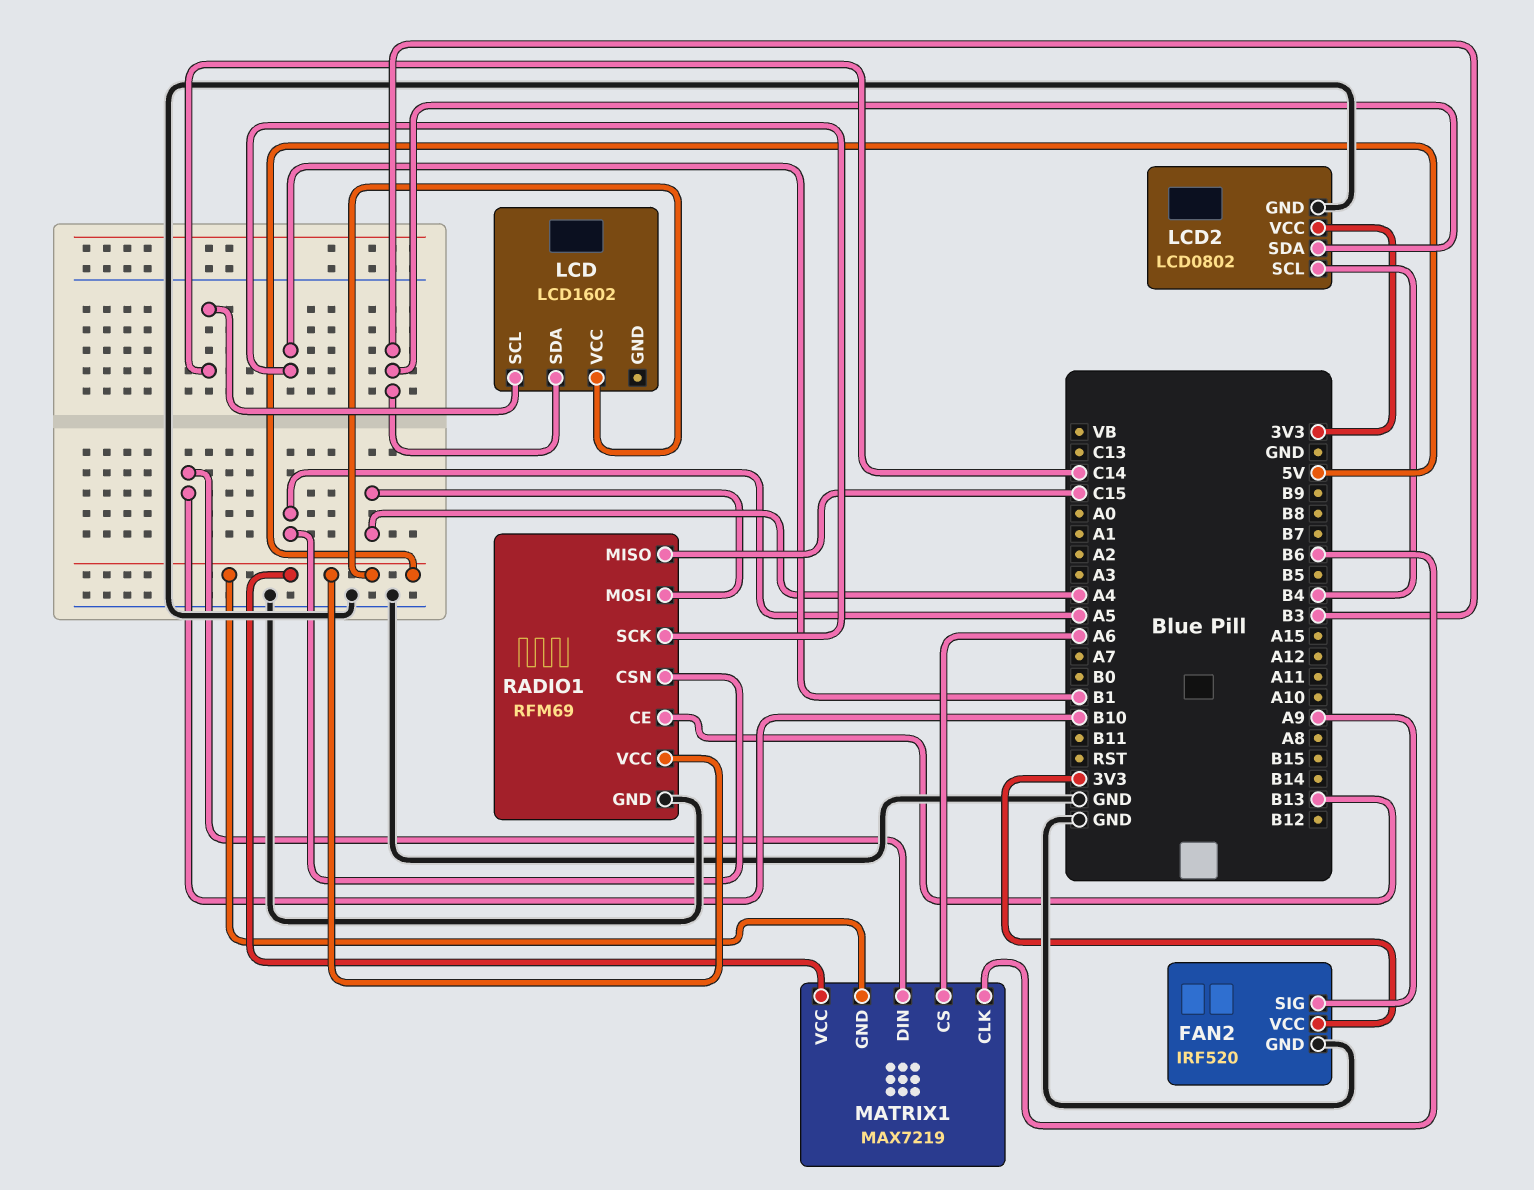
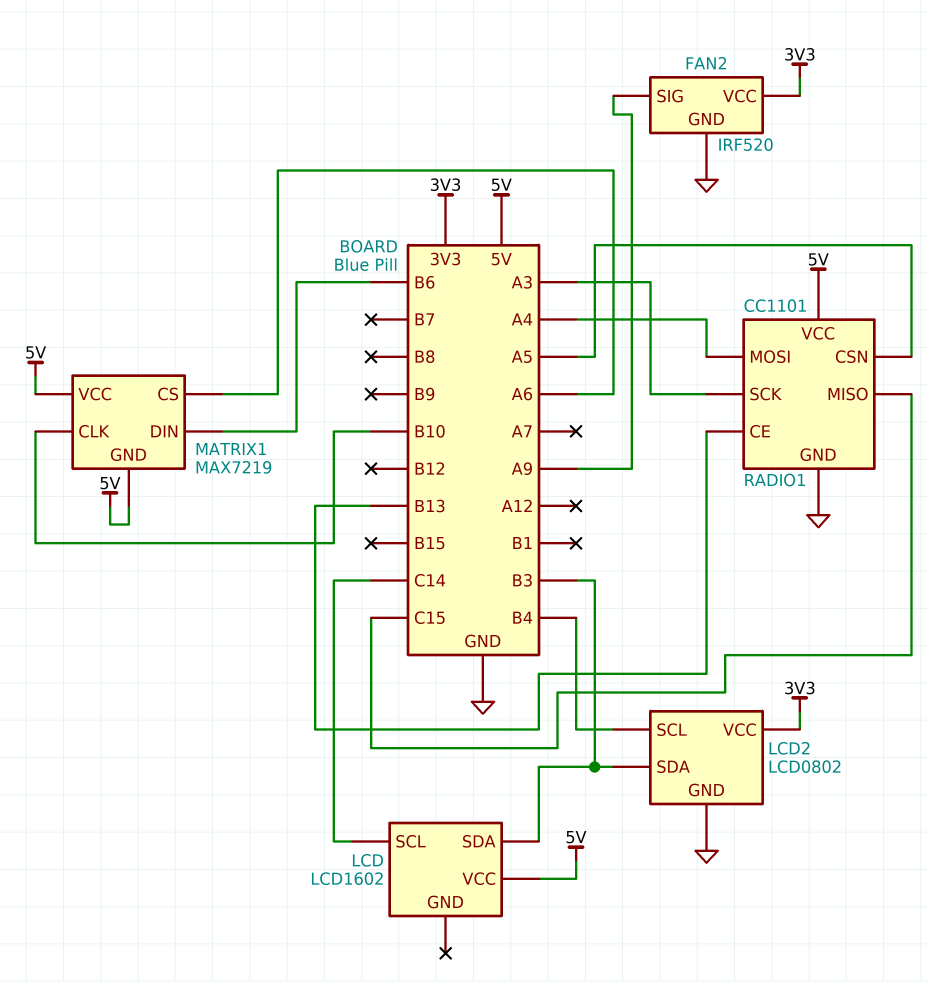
MATRIX1 pin CLK: B6 -> B10
MATRIX1 pin DIN: B10 -> B6
RADIO1: RFM69 -> CC1101
RADIO1 pin SCK: B1 -> A3

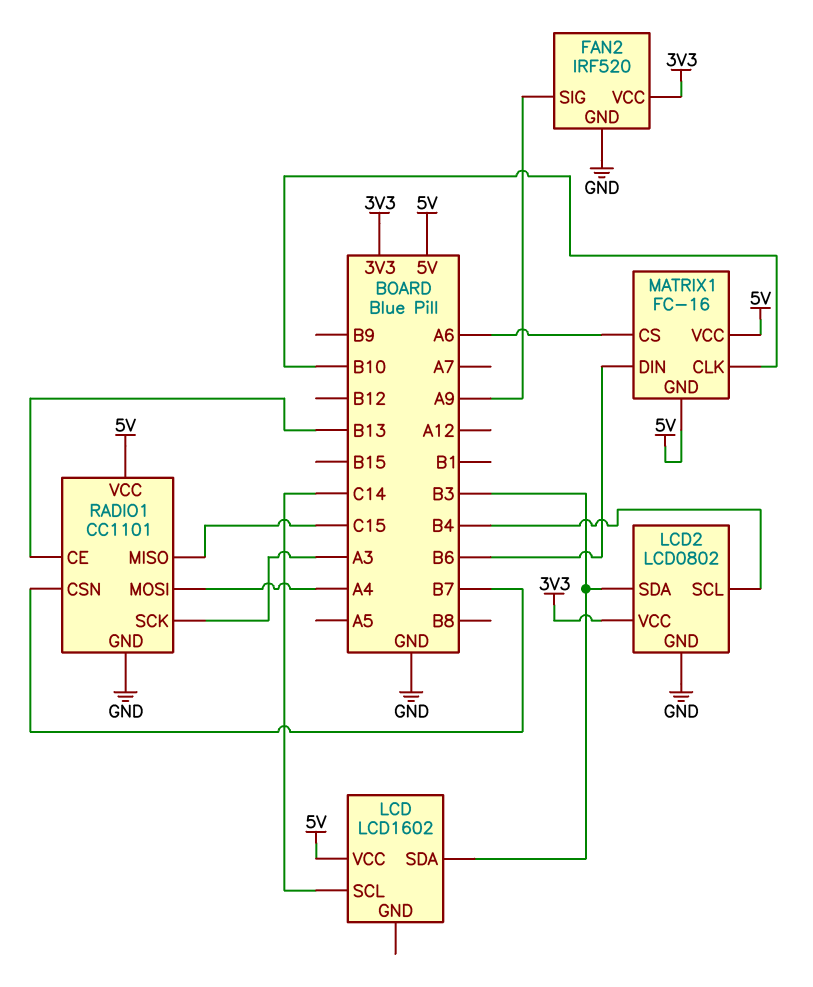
MATRIX1: MAX7219 -> FC-16
RADIO1 pin CSN: A5 -> B7

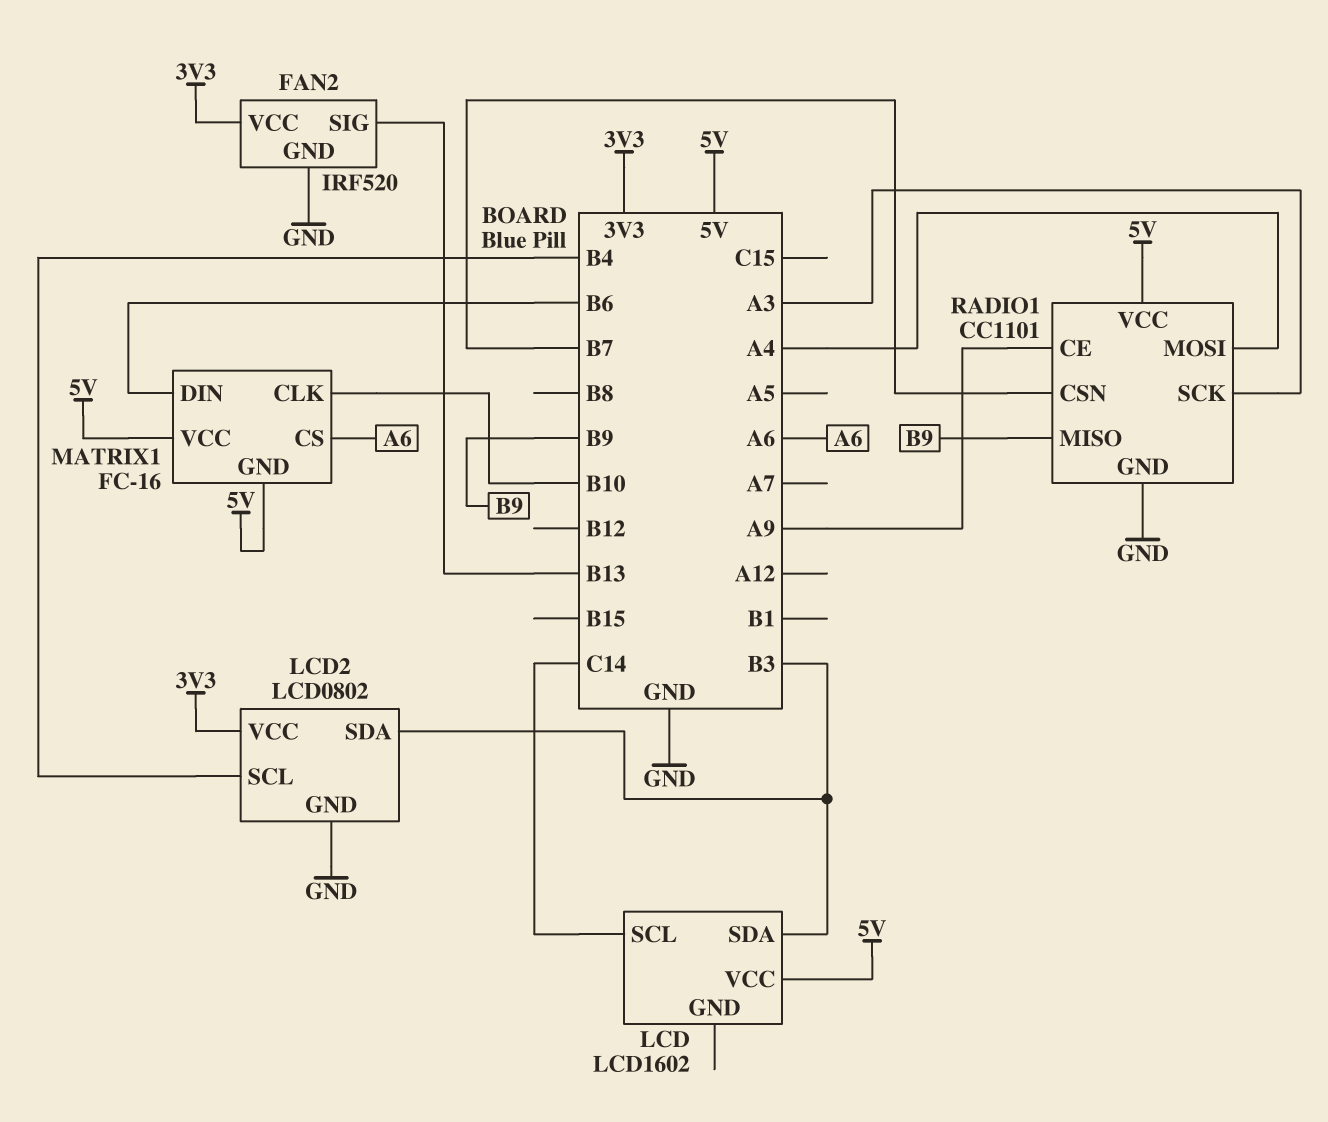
FAN2 pin SIG: A9 -> B13
RADIO1 pin CE: B13 -> A9
RADIO1 pin MISO: C15 -> B9

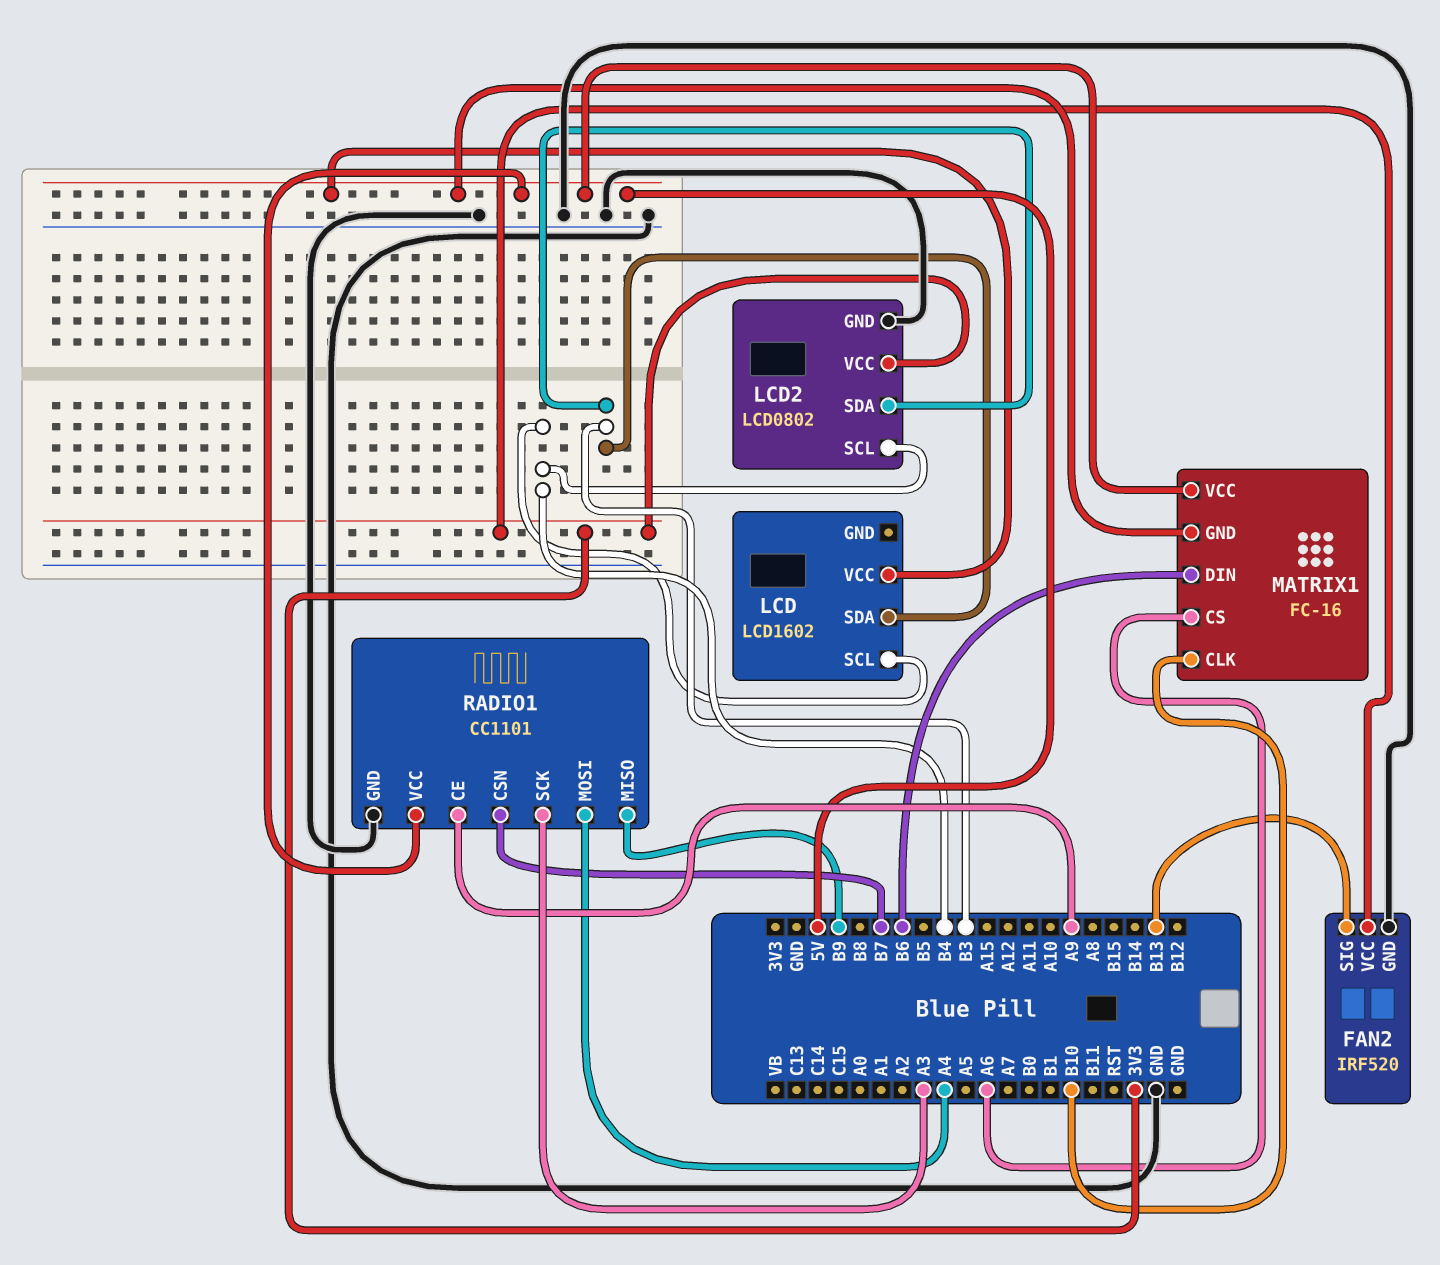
LCD pin SCL: C14 -> B4

